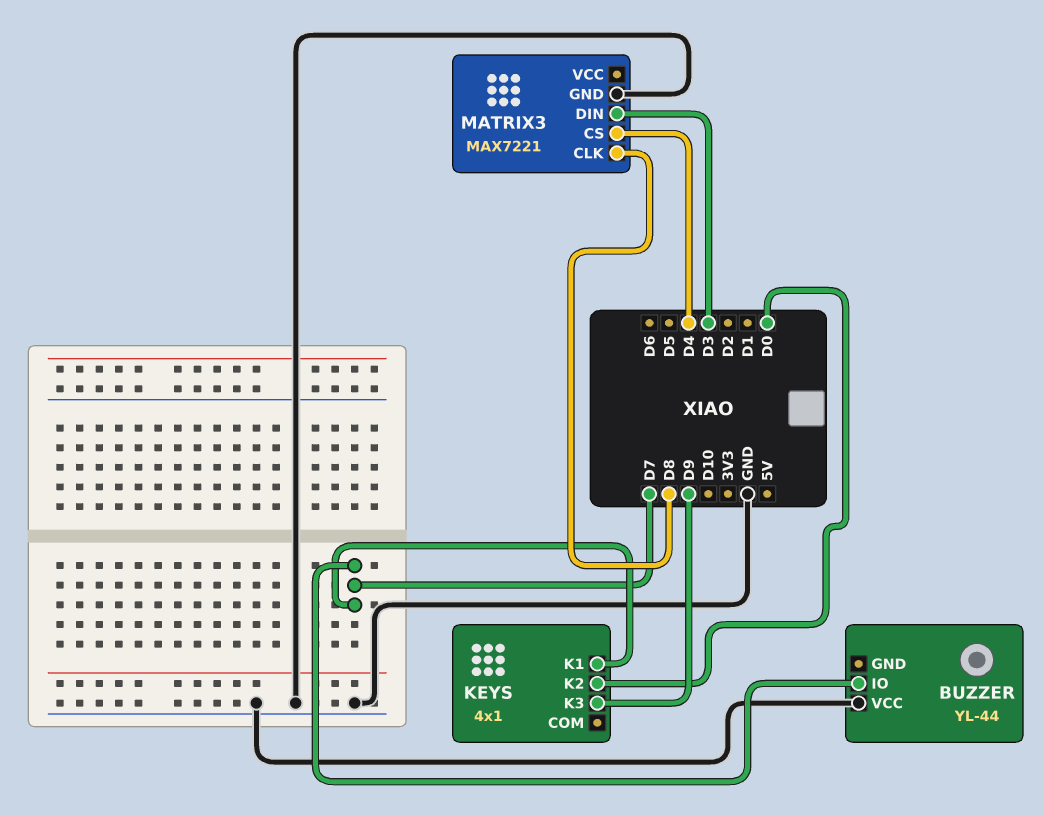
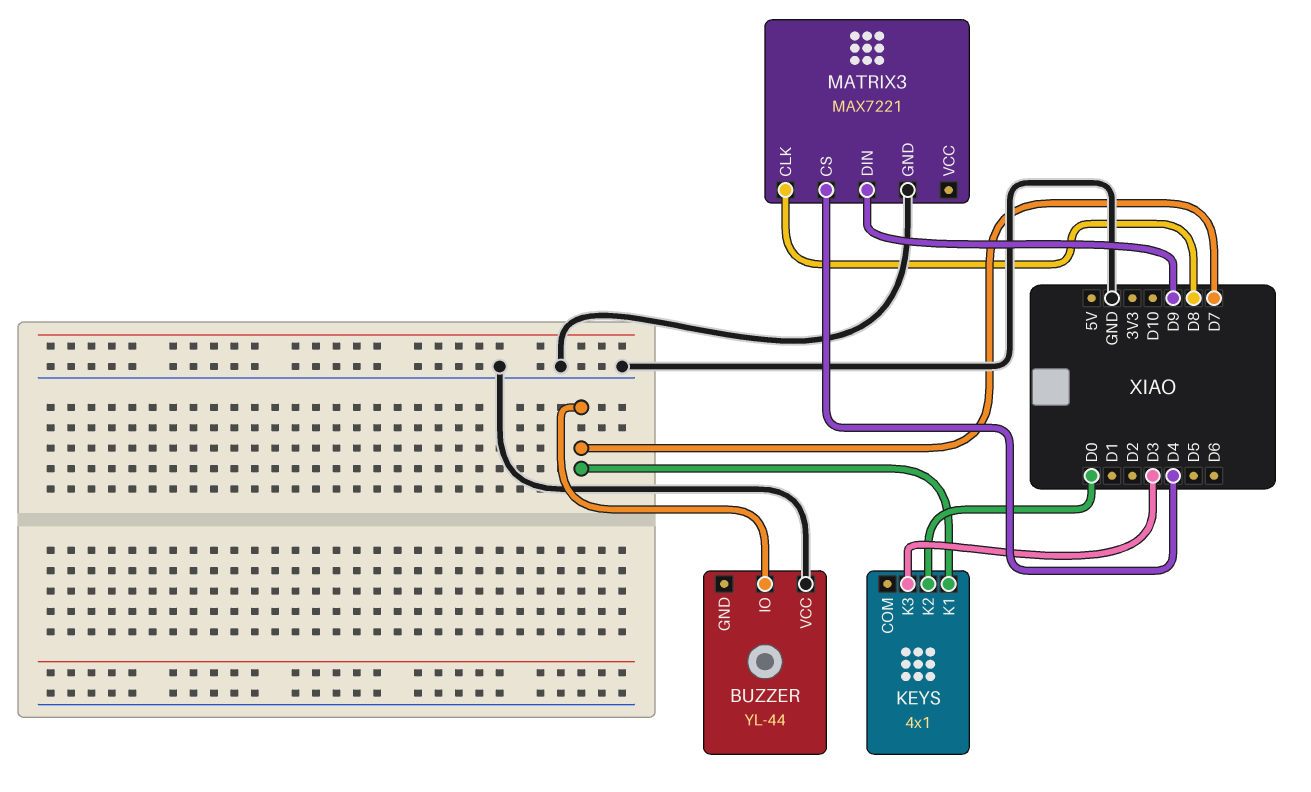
KEYS pin K3: D9 -> D3
MATRIX3 pin DIN: D3 -> D9

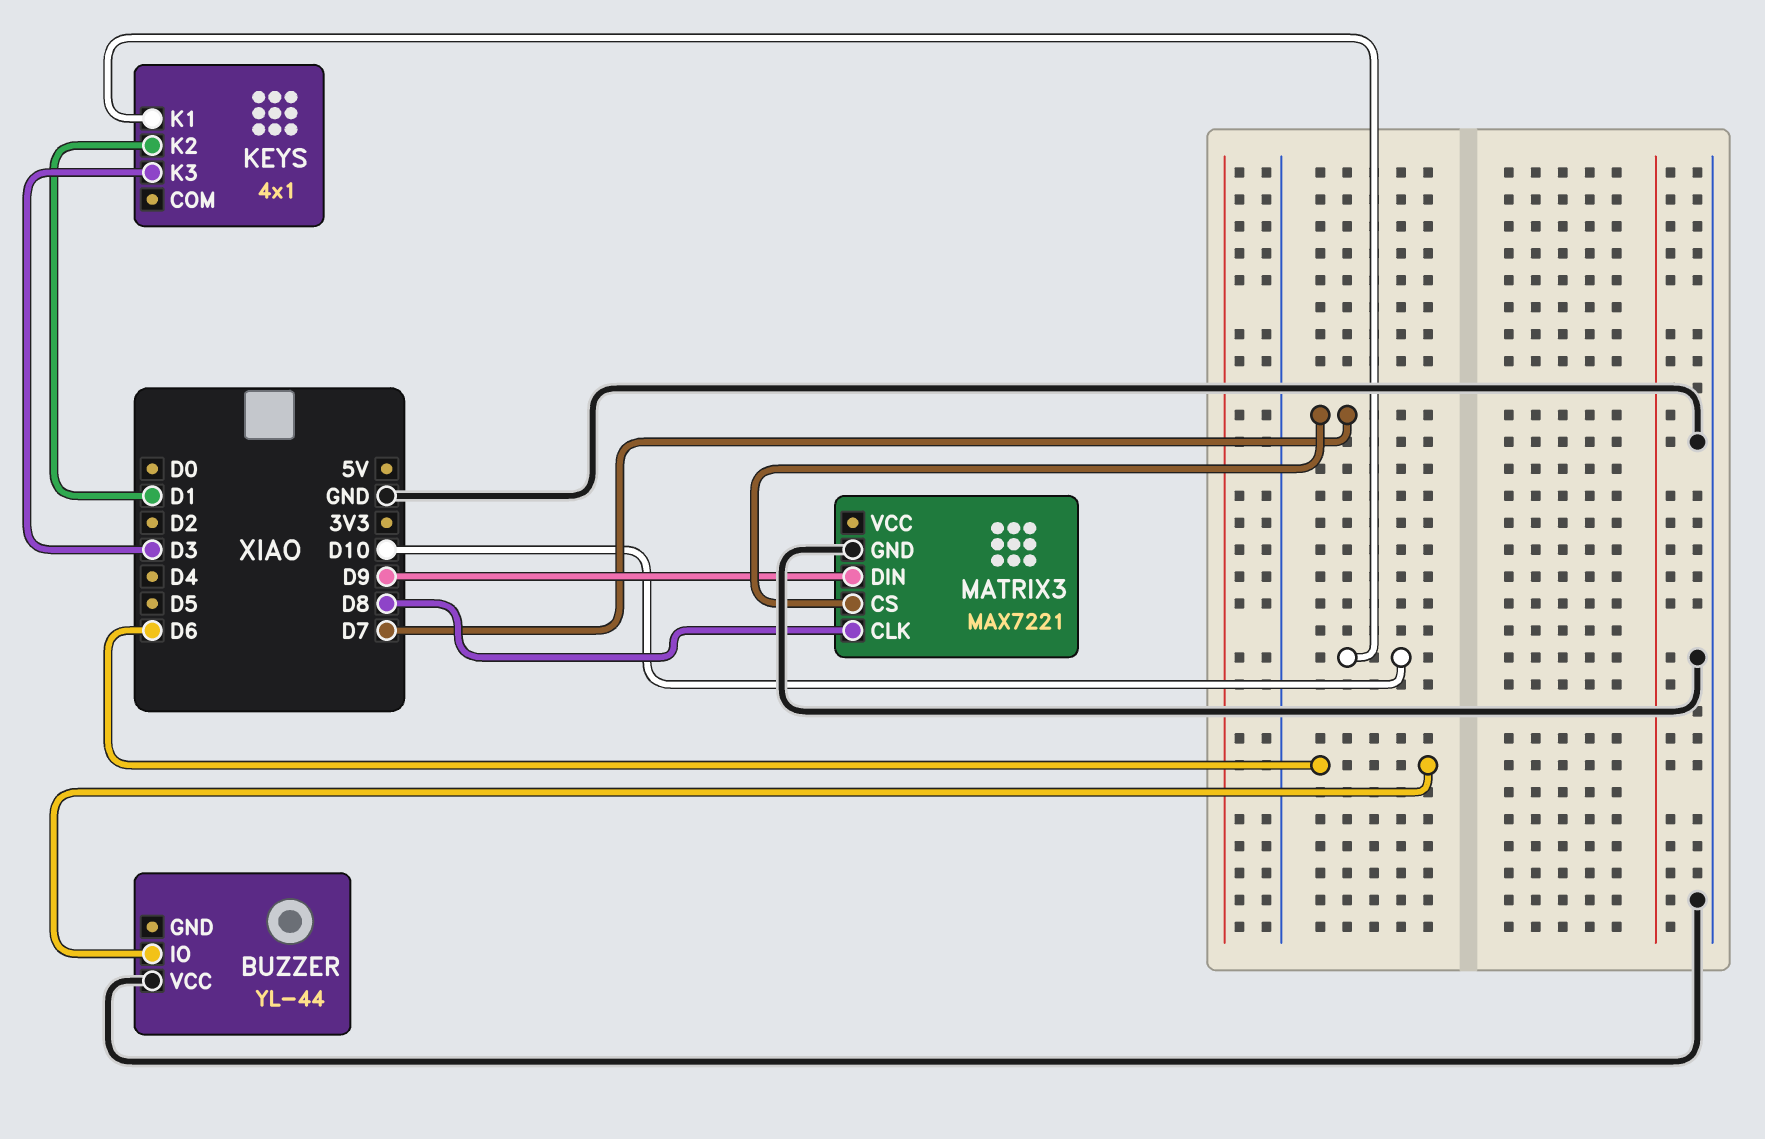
BUZZER pin IO: D7 -> D6
KEYS pin K1: D7 -> D10
KEYS pin K2: D0 -> D1
MATRIX3 pin CS: D4 -> D7

